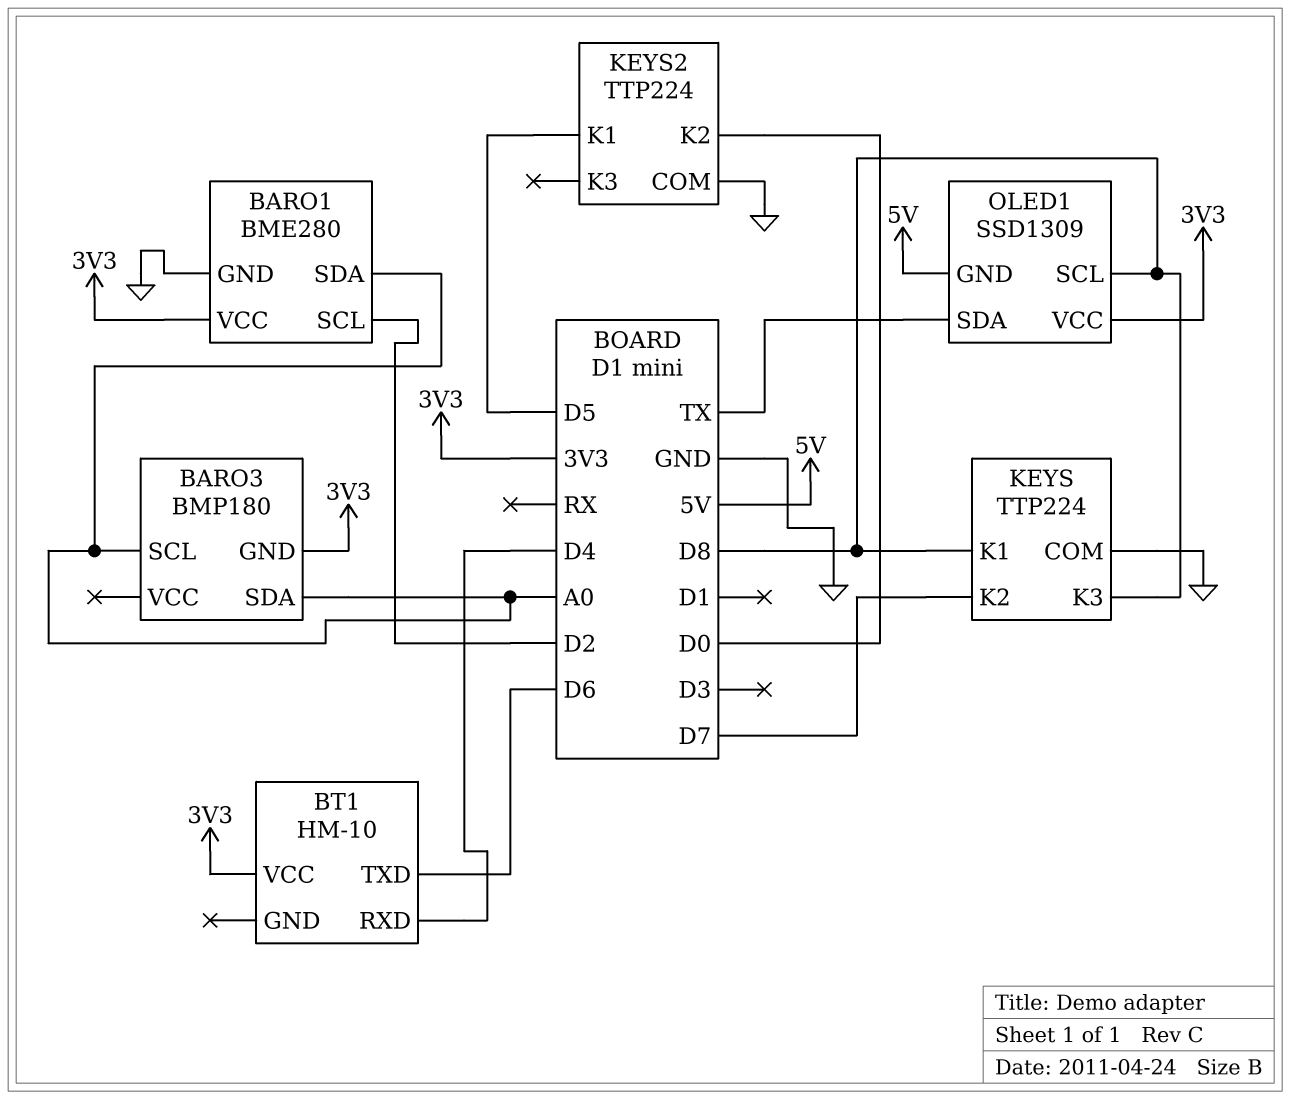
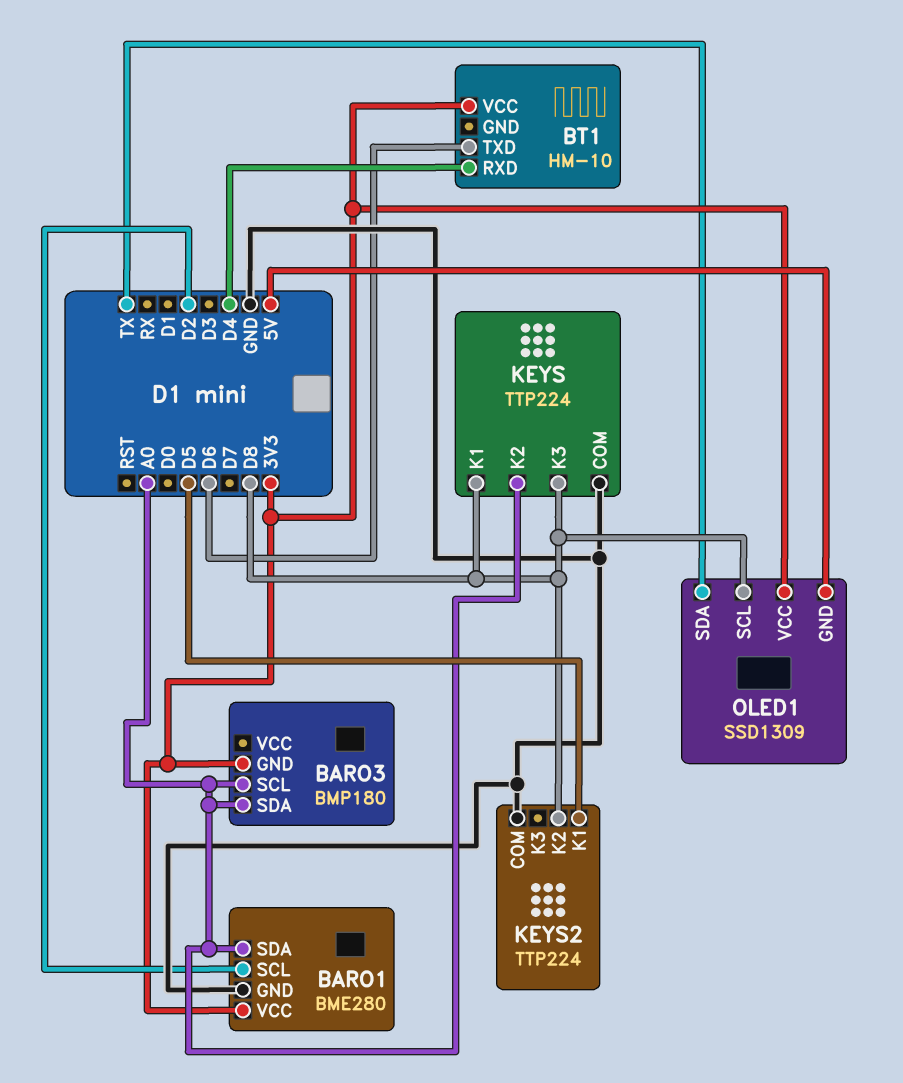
KEYS pin K2: D7 -> A0
KEYS2 pin K2: D0 -> D8

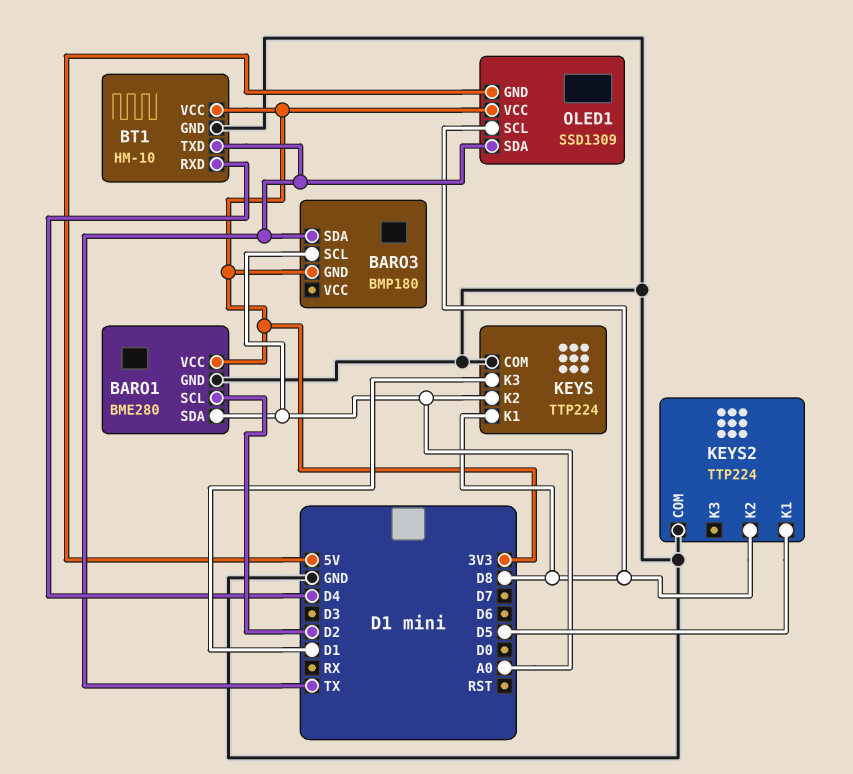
BARO3 pin SDA: A0 -> TX
BT1 pin GND: none -> GND
BT1 pin TXD: D6 -> TX
KEYS pin K3: D8 -> D1

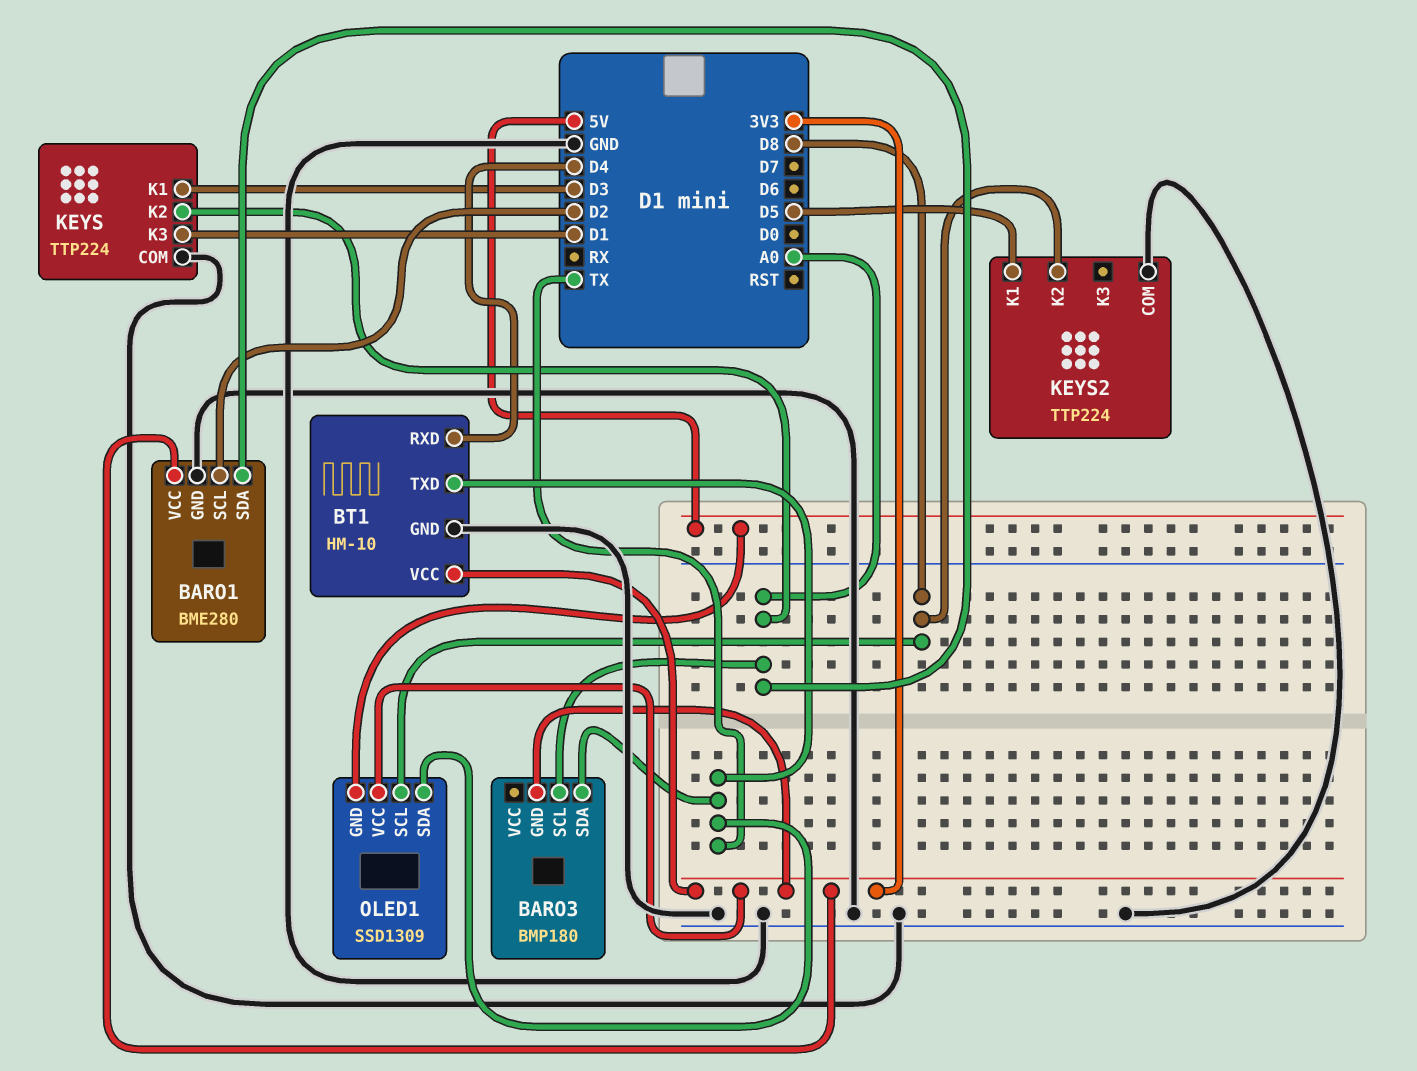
KEYS pin K1: D8 -> D3

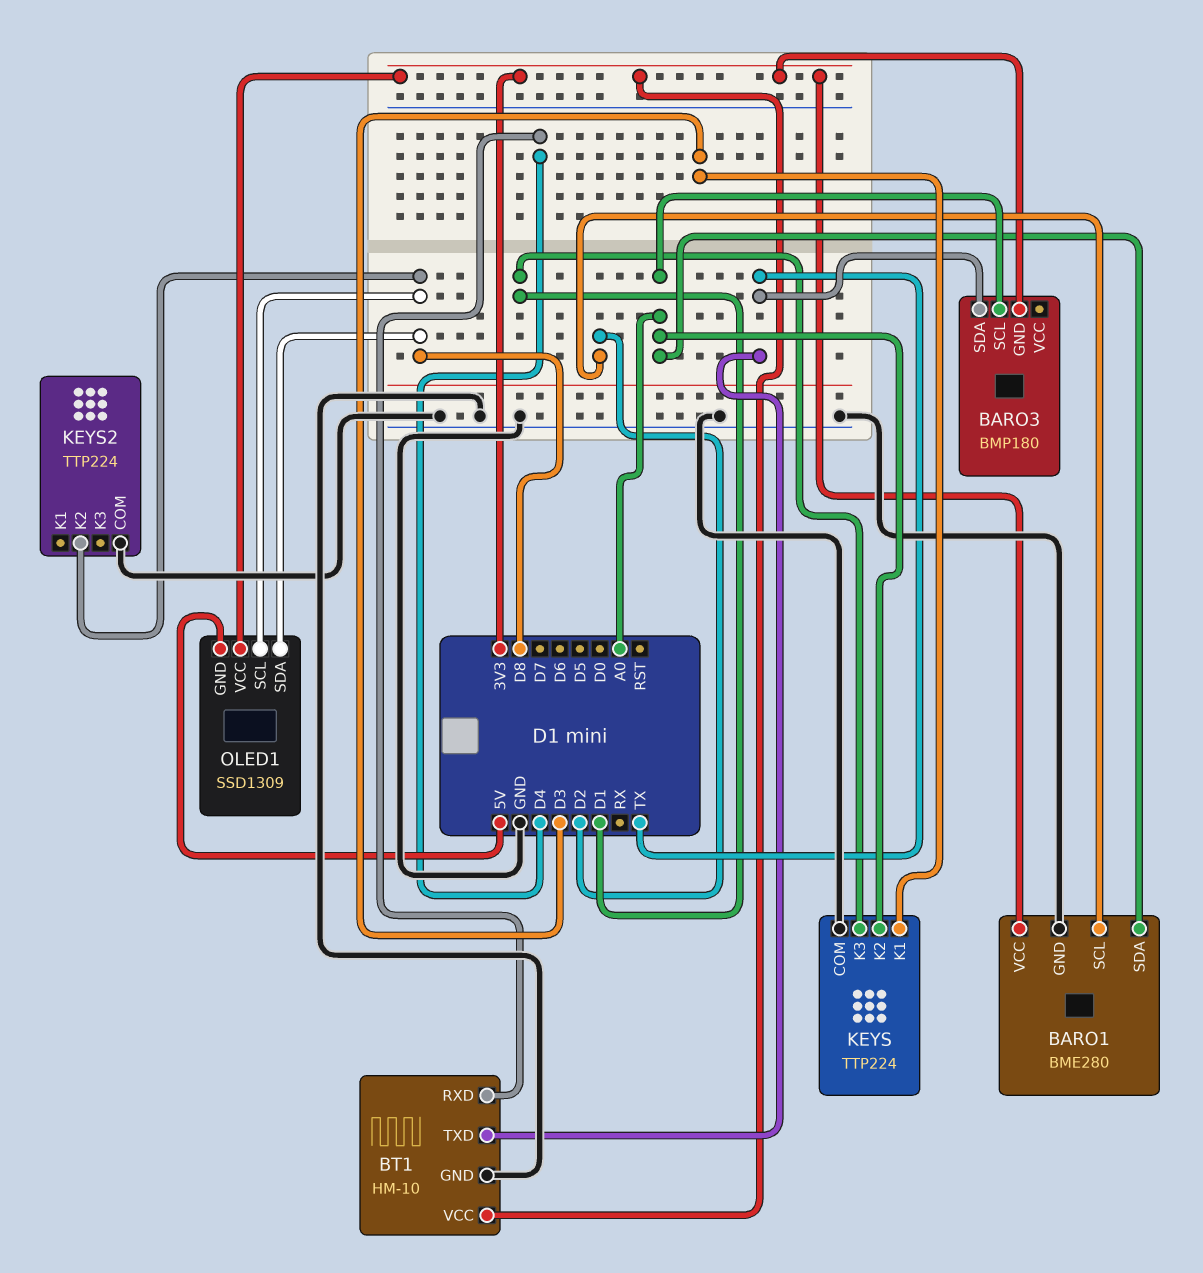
KEYS2 pin K1: D5 -> none
OLED1 pin SDA: TX -> D8

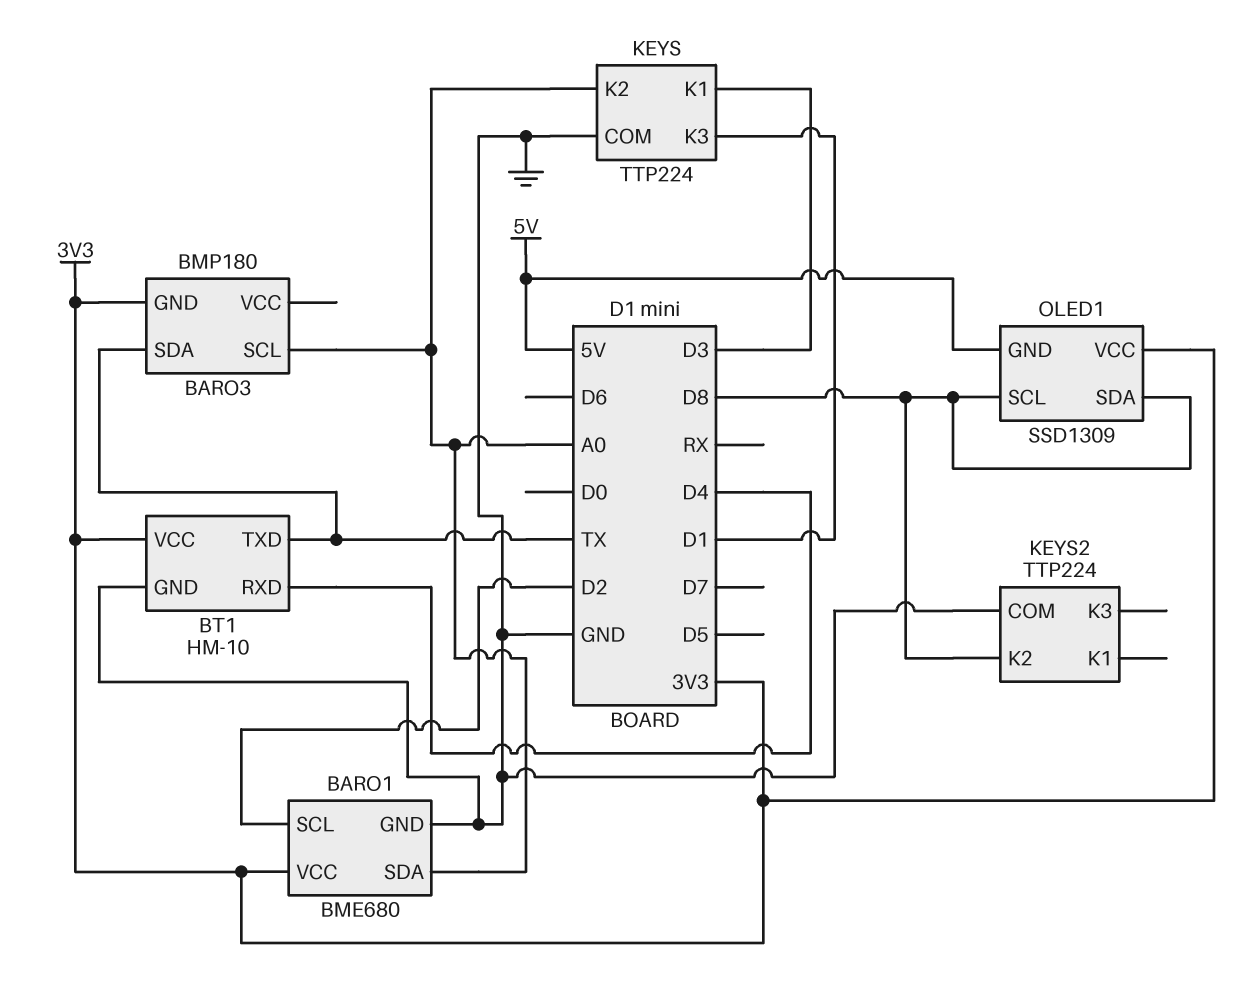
BARO1: BME280 -> BME680

